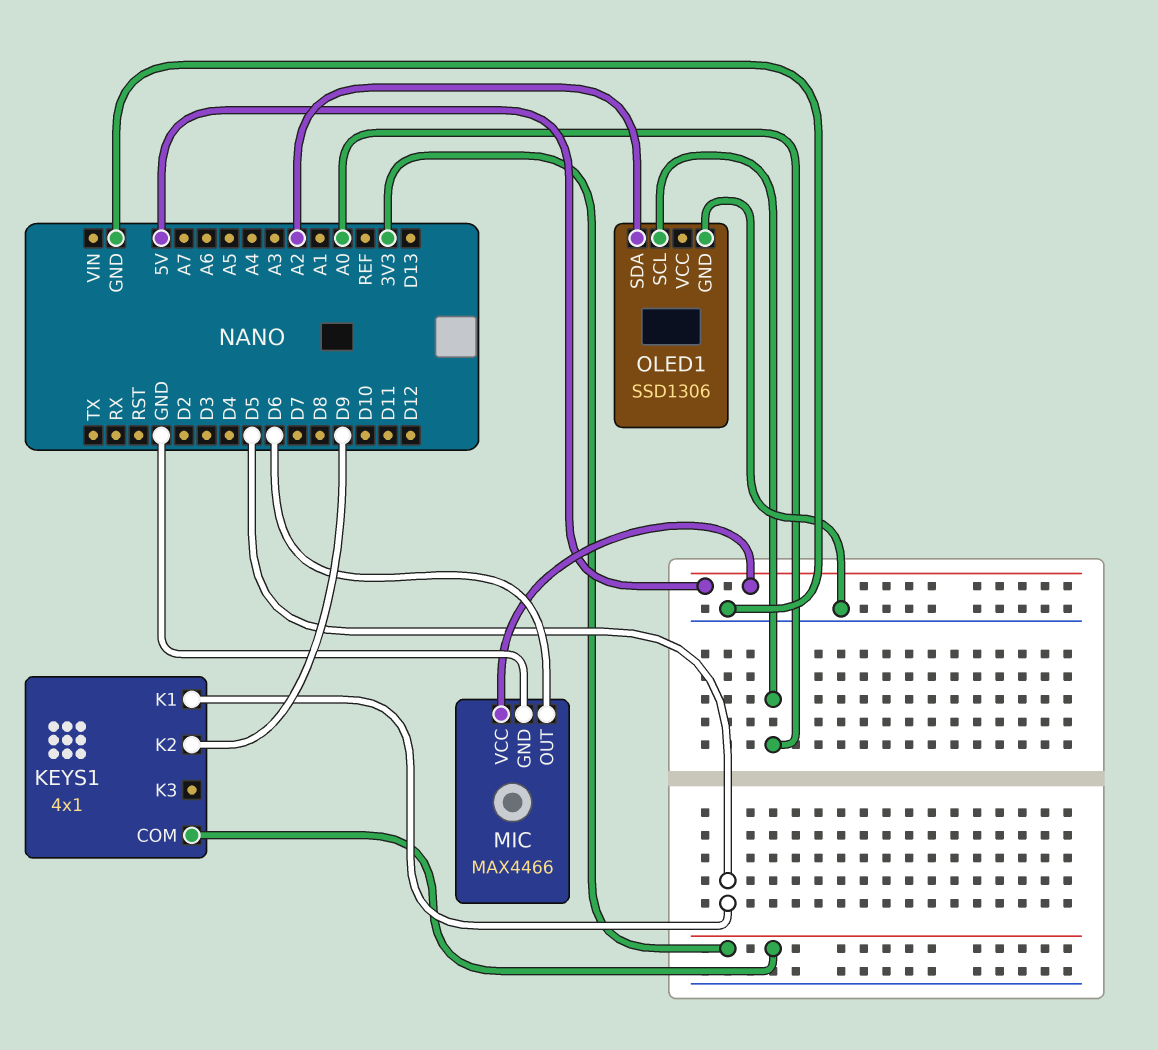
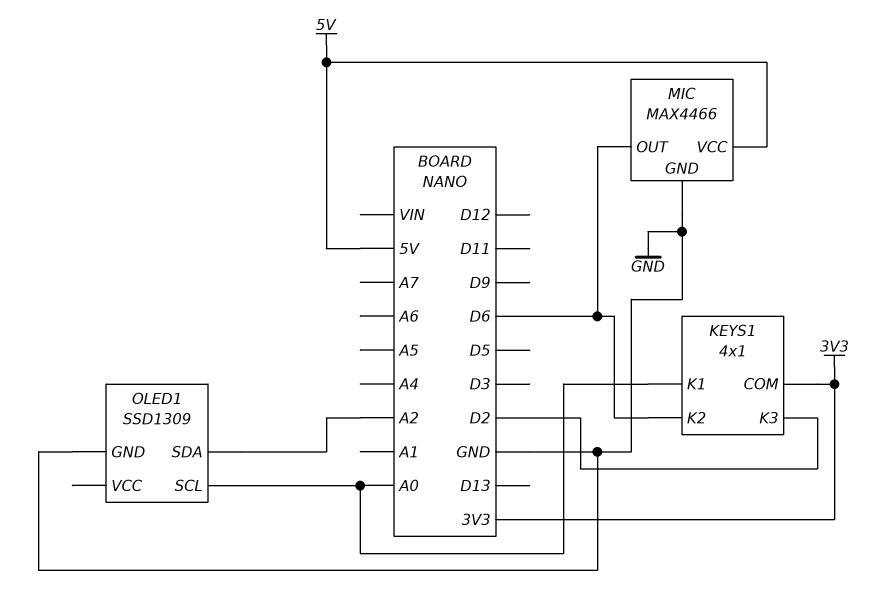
KEYS1 pin K1: D5 -> A0
KEYS1 pin K2: D9 -> D6
KEYS1 pin K3: none -> D2
OLED1: SSD1306 -> SSD1309

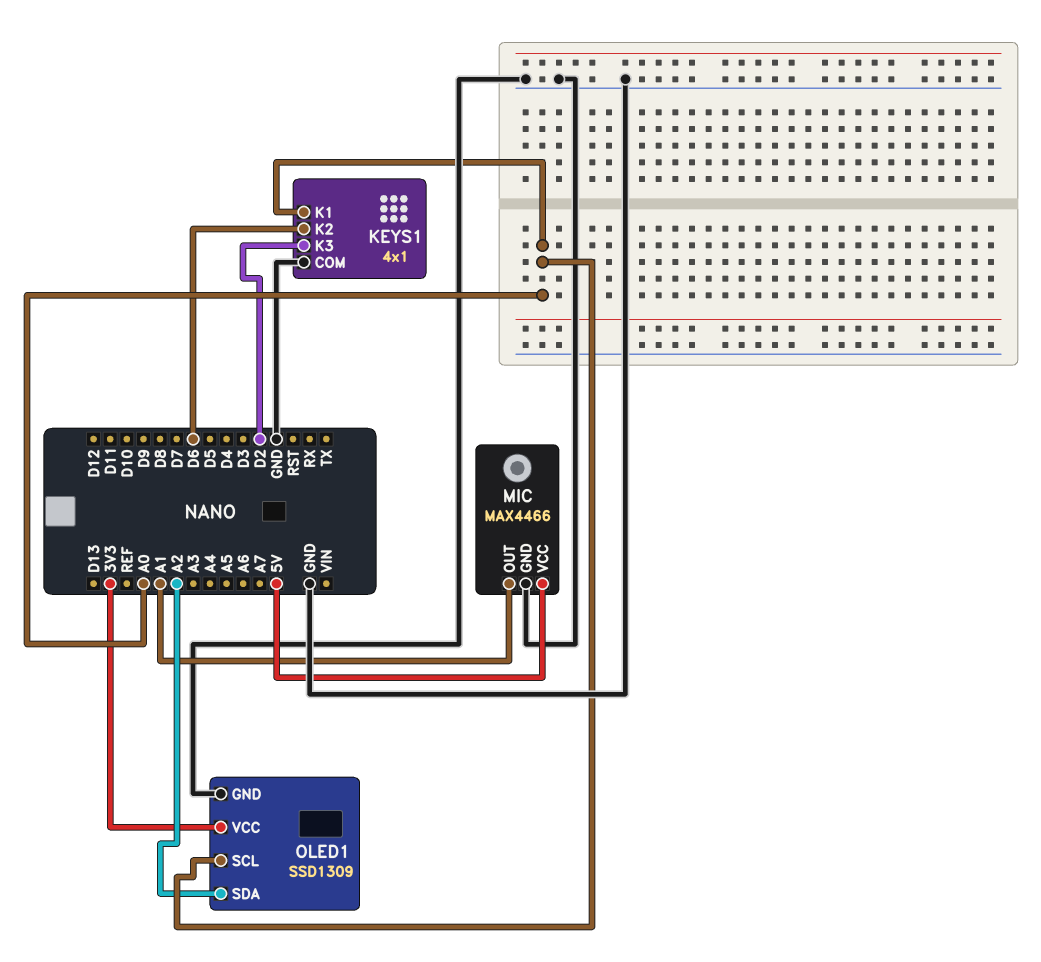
KEYS1 pin COM: 3V3 -> GND
MIC pin OUT: D6 -> A1
OLED1 pin VCC: none -> 3V3

